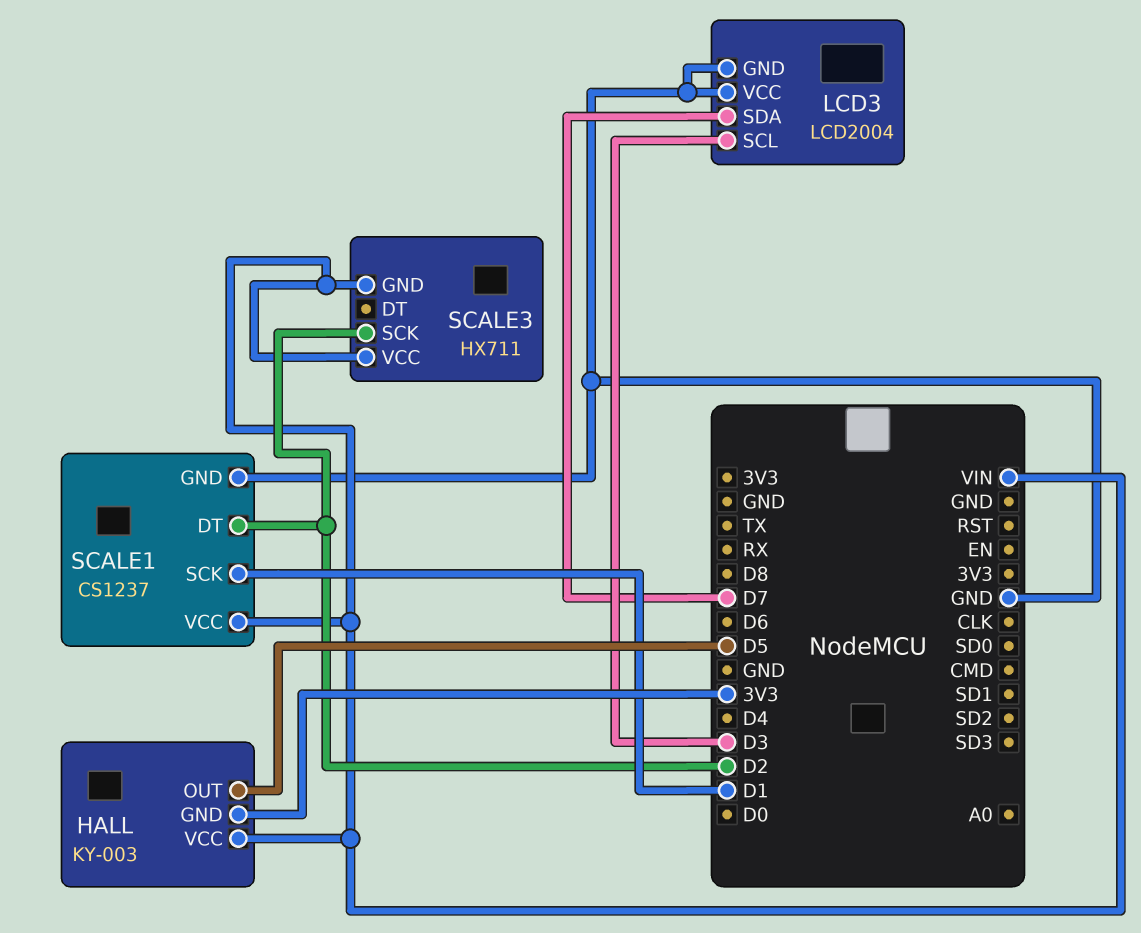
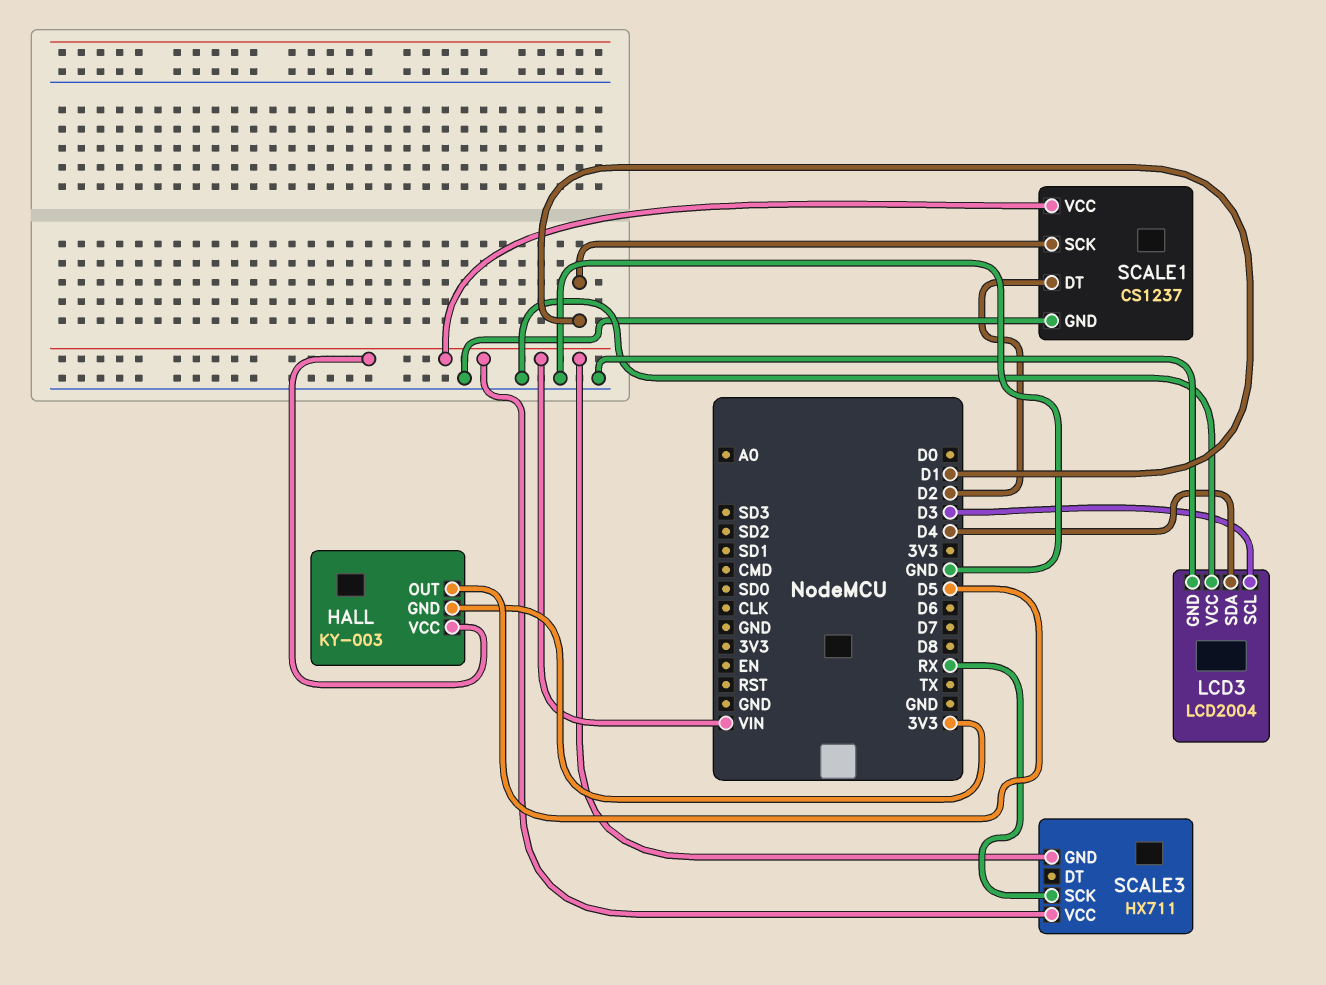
LCD3 pin SDA: D7 -> D4
SCALE3 pin SCK: D2 -> RX

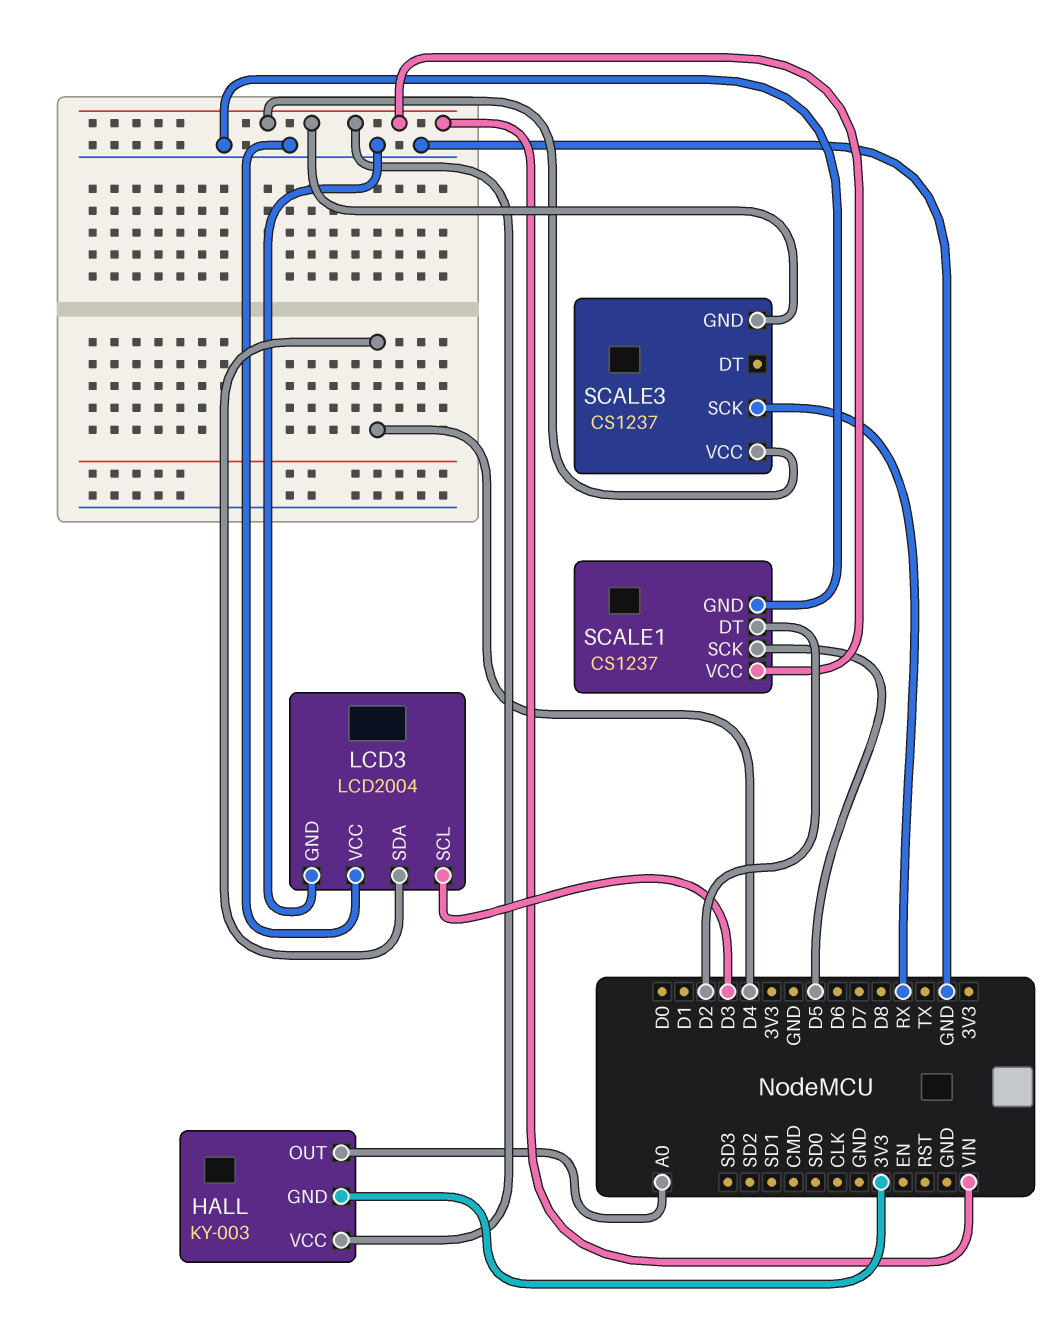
HALL pin OUT: D5 -> A0
SCALE1 pin SCK: D1 -> D5
SCALE3: HX711 -> CS1237

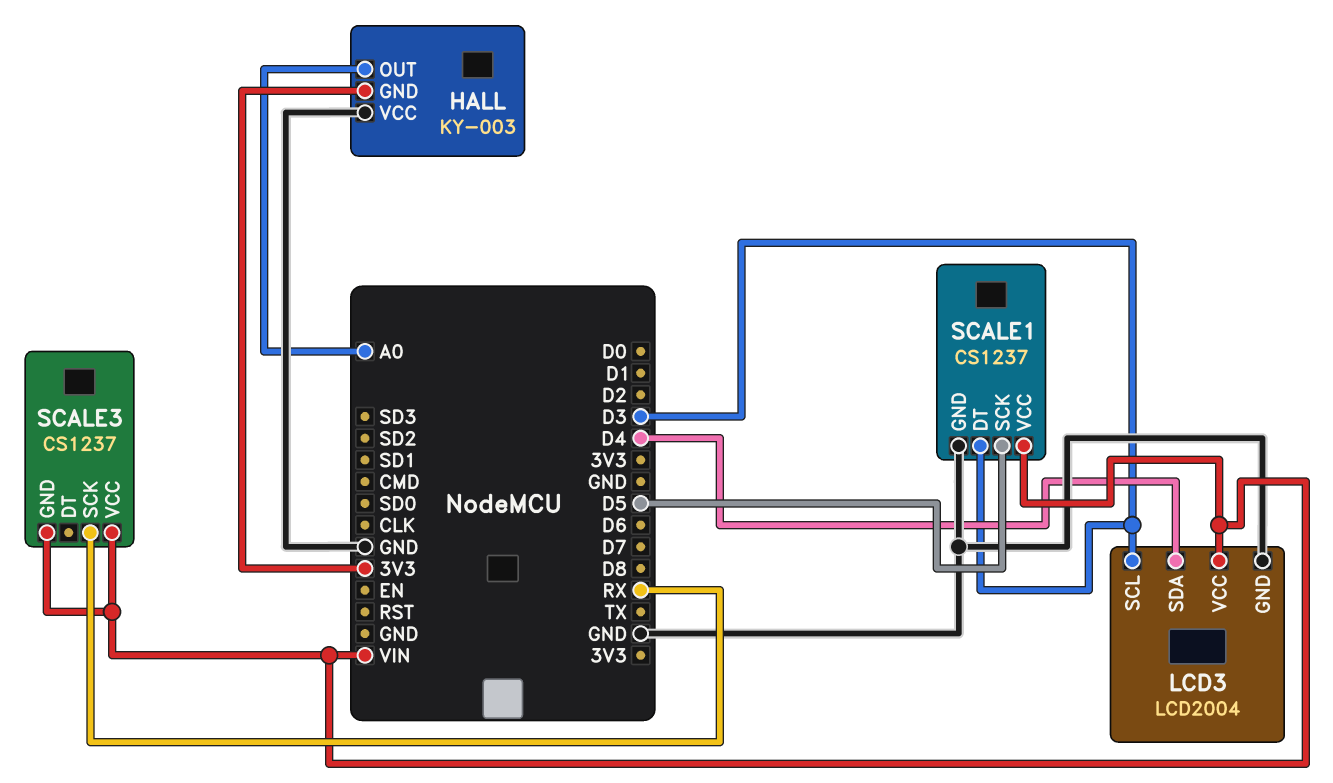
HALL pin VCC: VIN -> GND
LCD3 pin VCC: GND -> VIN
SCALE1 pin DT: D2 -> D3

